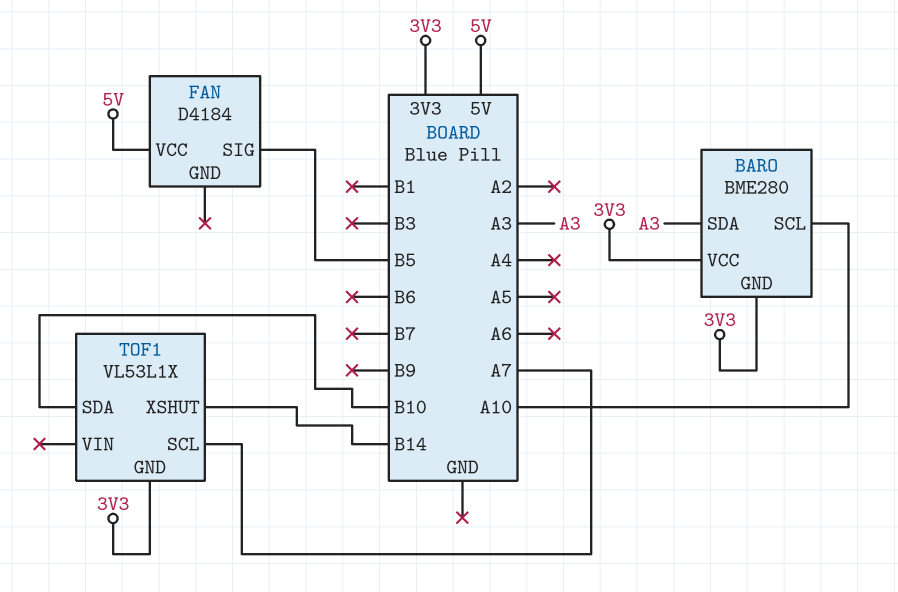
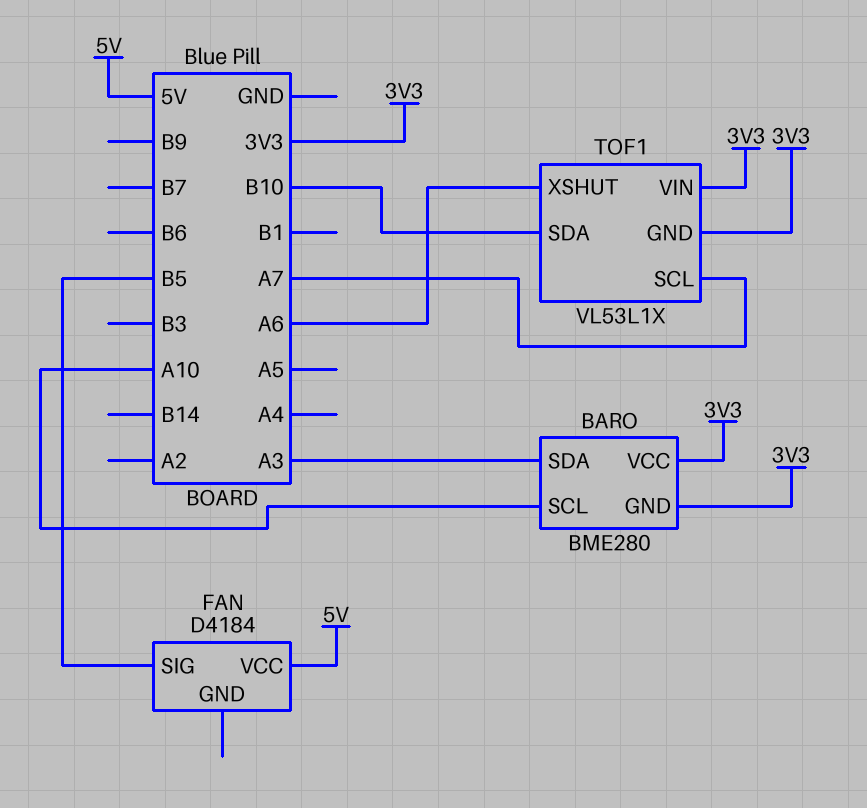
TOF1 pin VIN: none -> 3V3
TOF1 pin XSHUT: B14 -> A6

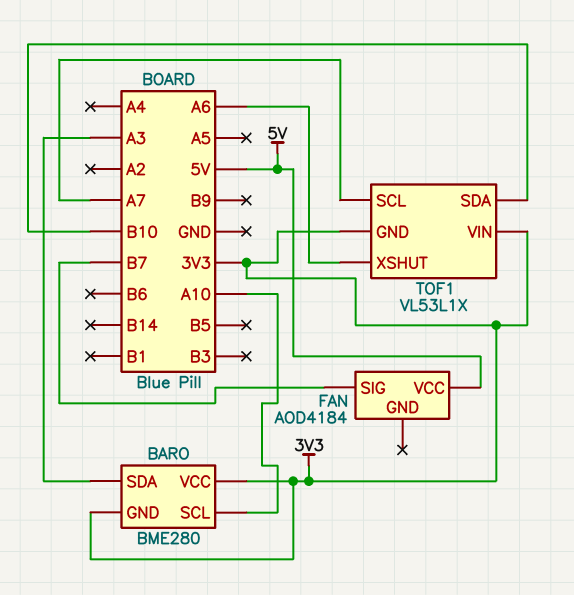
FAN: D4184 -> AOD4184
FAN pin SIG: B5 -> B7

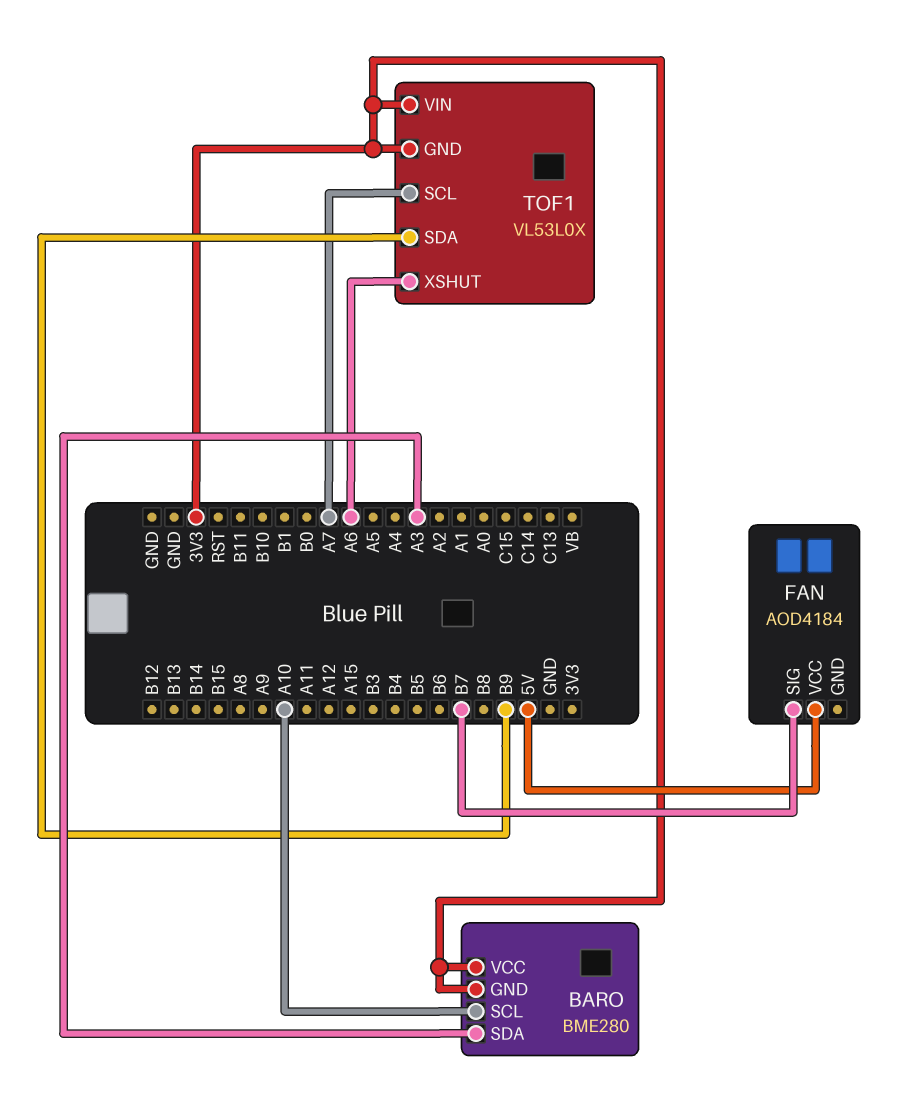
TOF1: VL53L1X -> VL53L0X
TOF1 pin SDA: B10 -> B9

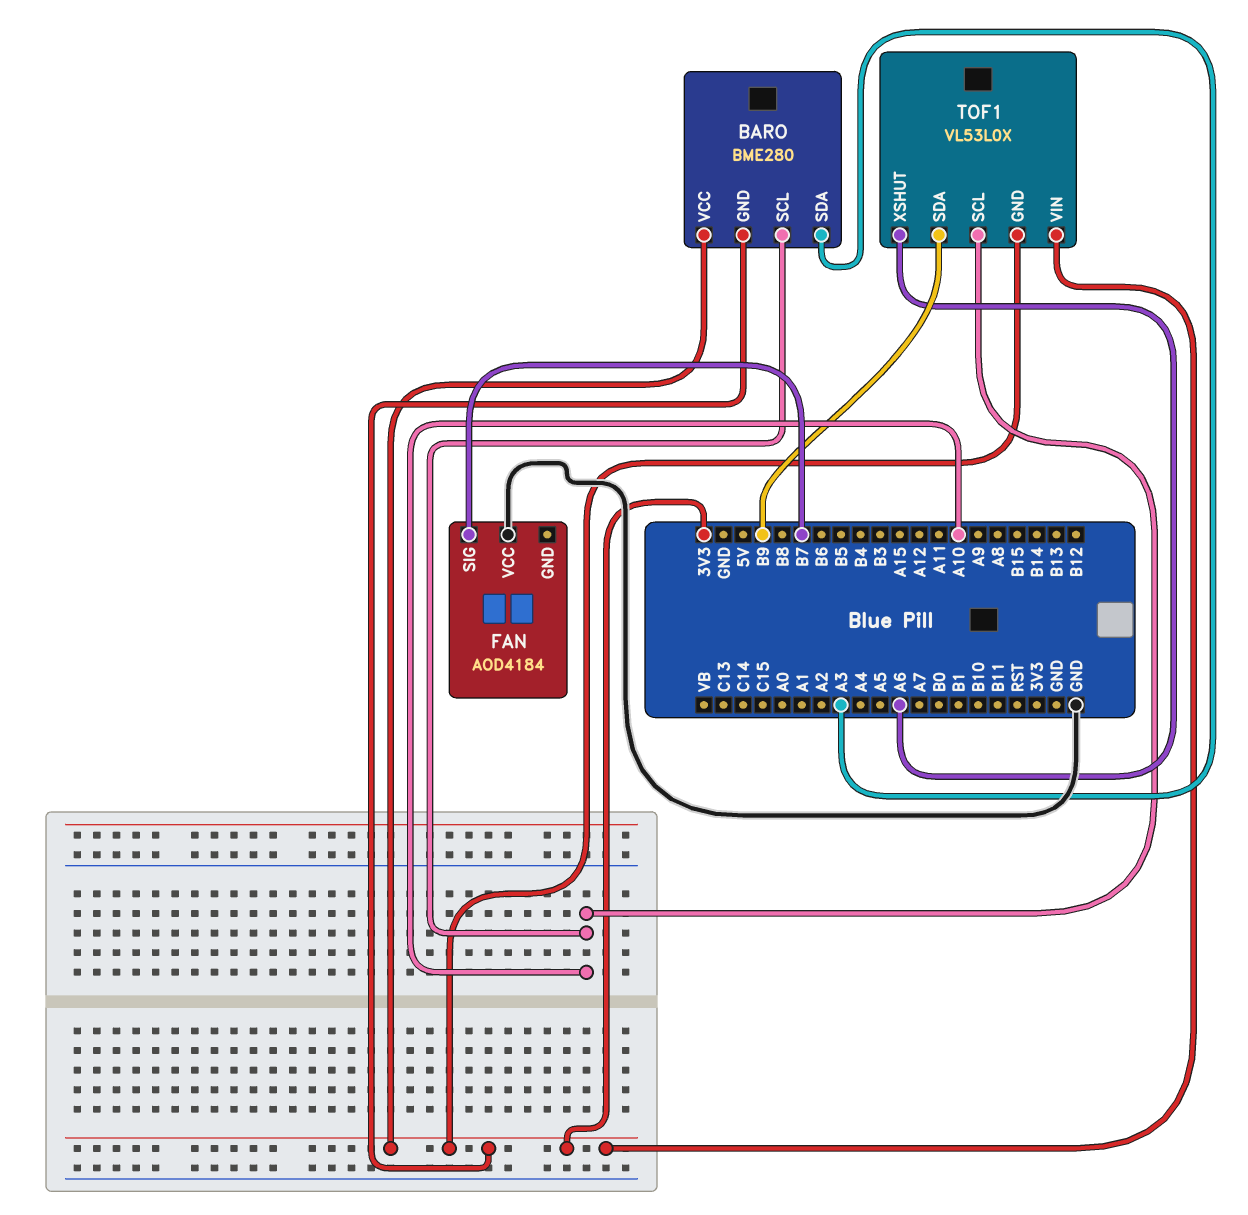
FAN pin VCC: 5V -> GND
TOF1 pin SCL: A7 -> A10

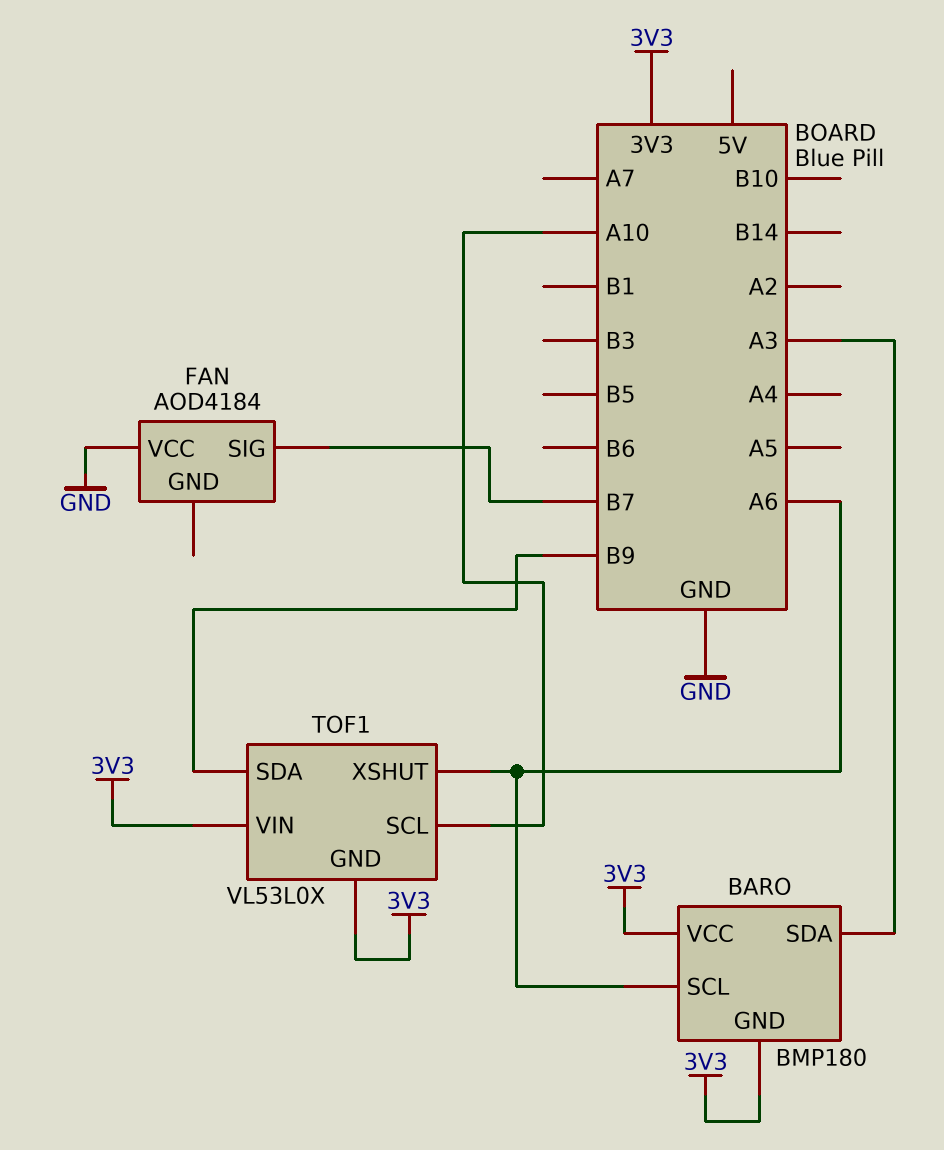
BARO: BME280 -> BMP180
BARO pin SCL: A10 -> A6

